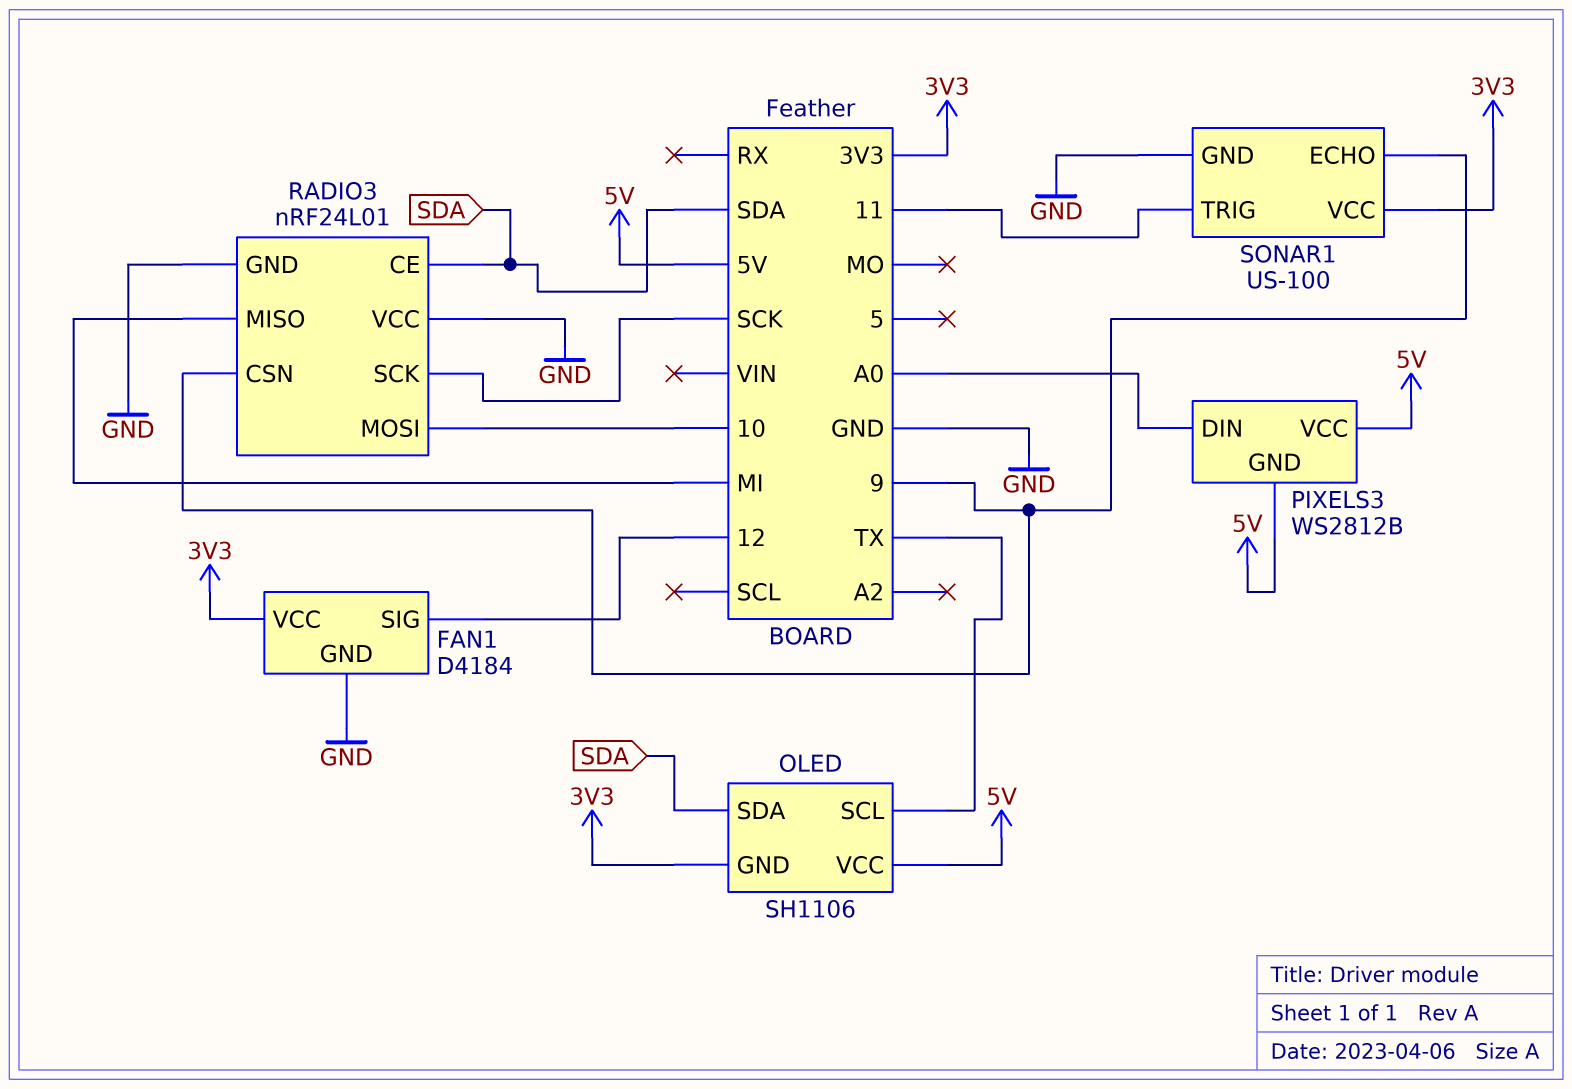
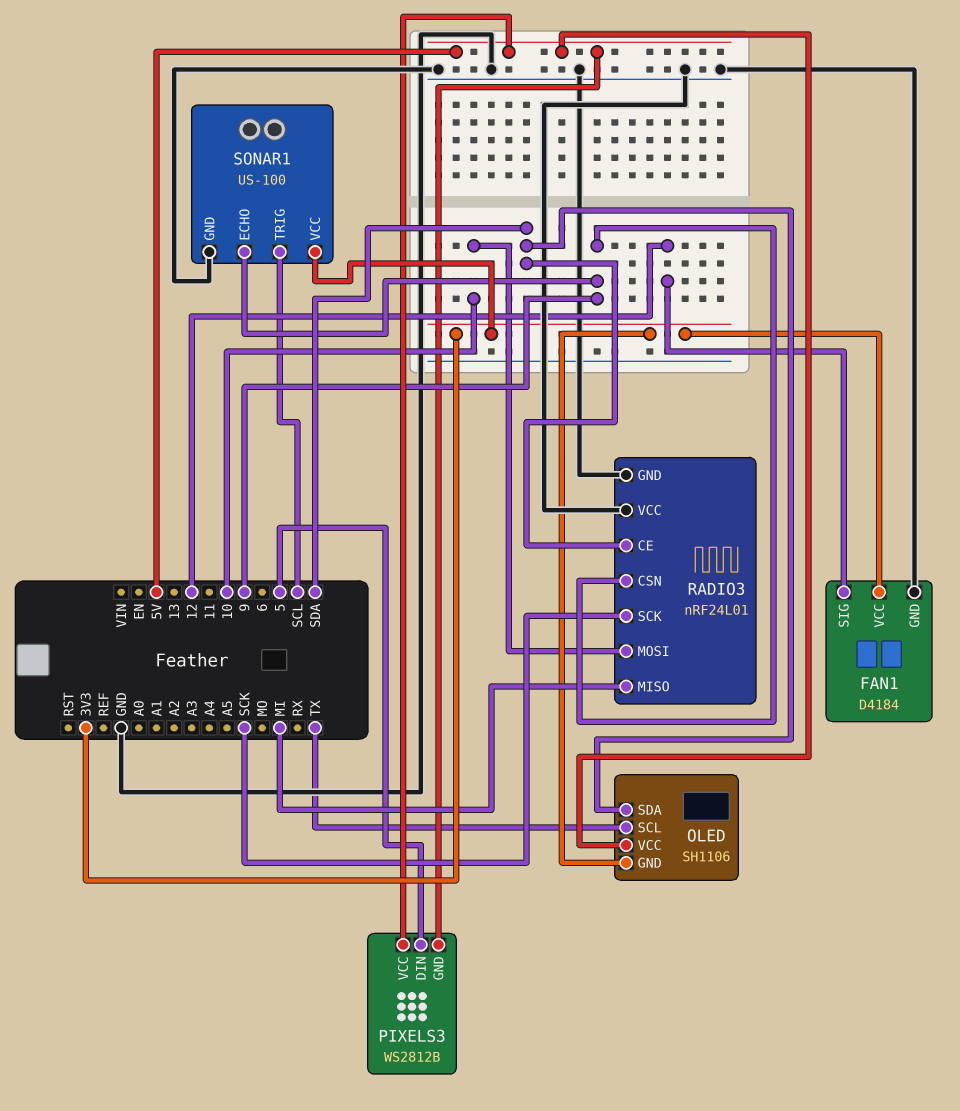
PIXELS3 pin DIN: A0 -> 5
SONAR1 pin TRIG: 11 -> SCL

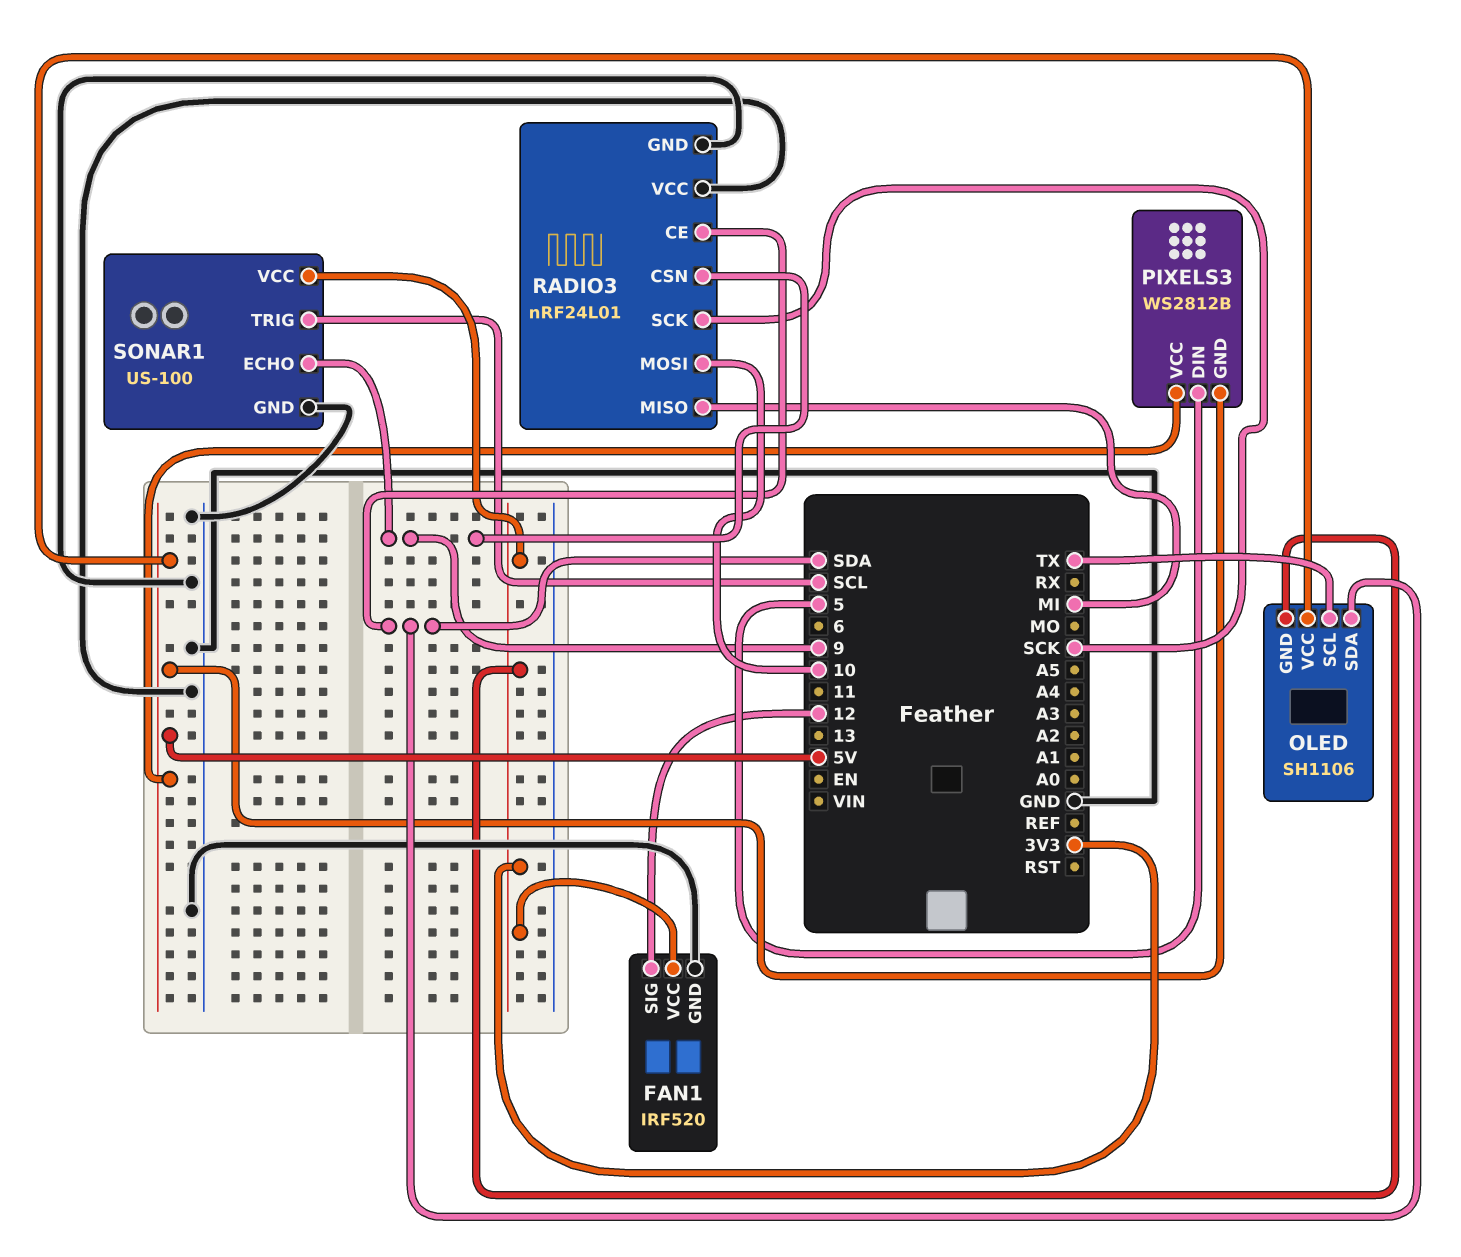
FAN1: D4184 -> IRF520

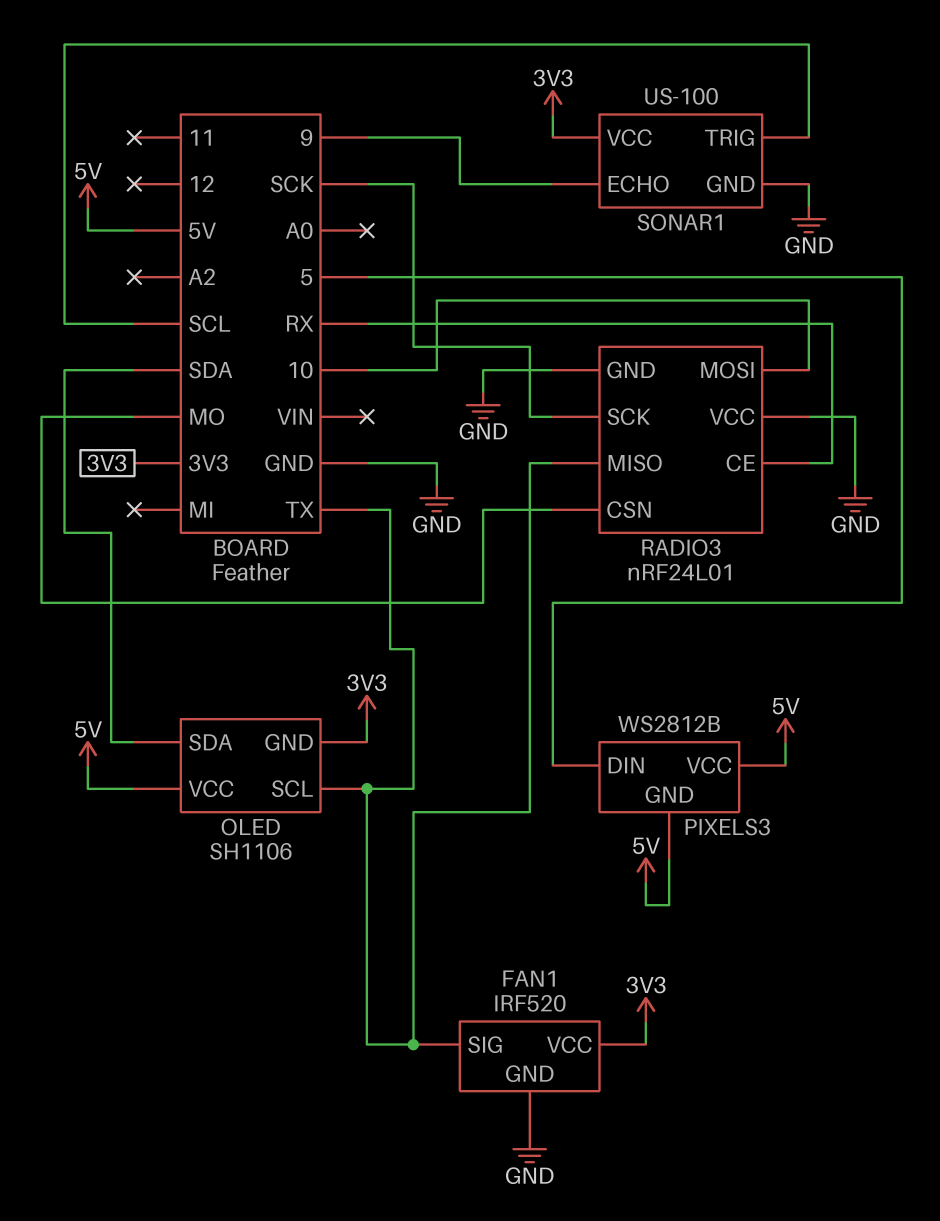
FAN1 pin SIG: 12 -> TX
RADIO3 pin CE: SDA -> RX
RADIO3 pin CSN: 9 -> MO
RADIO3 pin MISO: MI -> TX

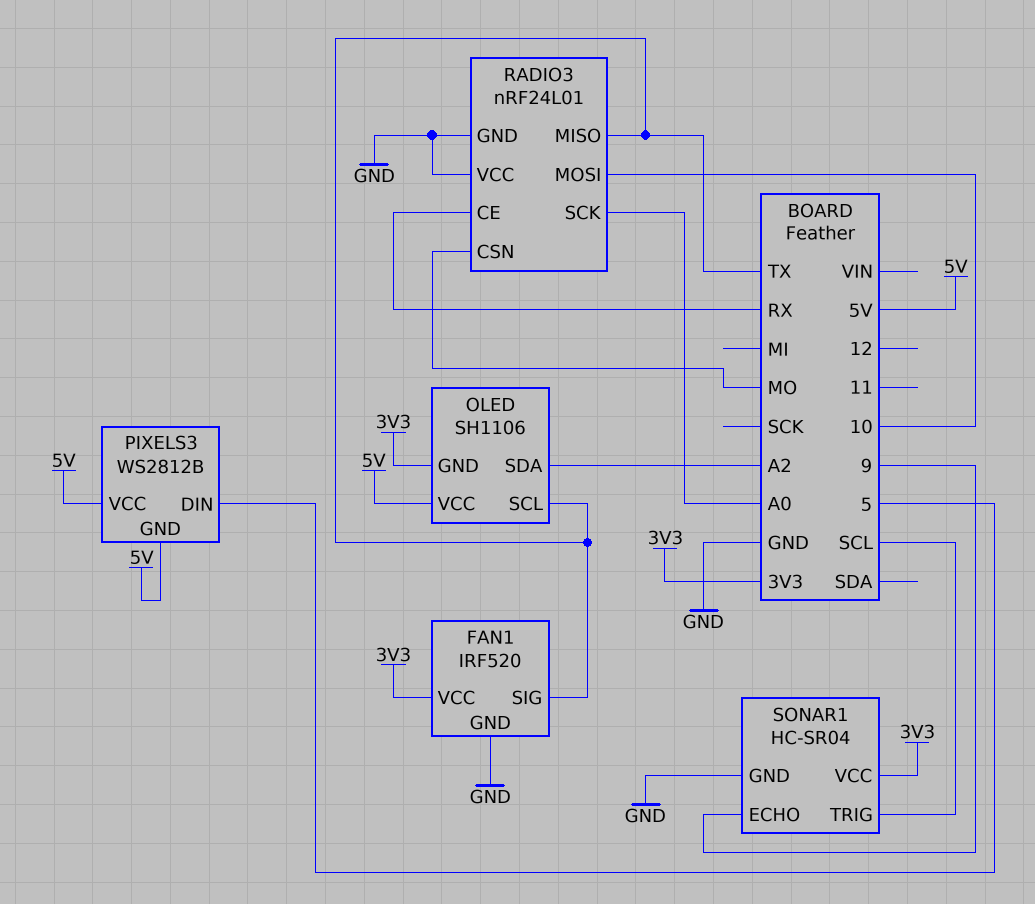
OLED pin SDA: SDA -> A2
RADIO3 pin SCK: SCK -> A0
SONAR1: US-100 -> HC-SR04

